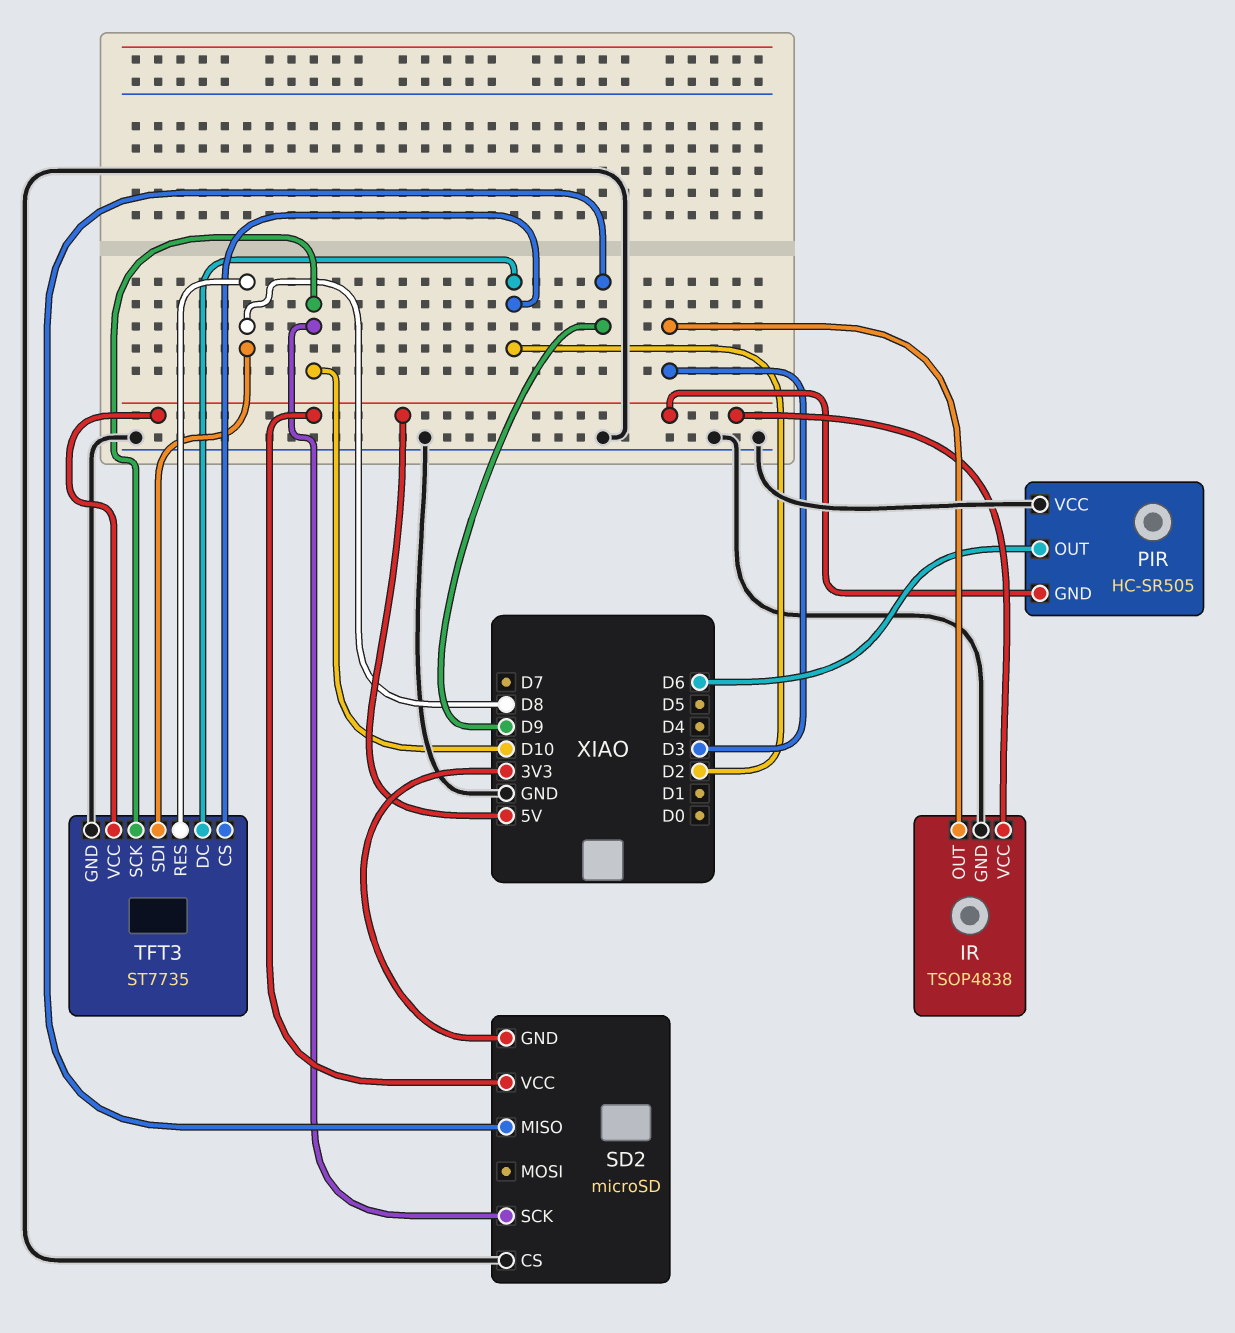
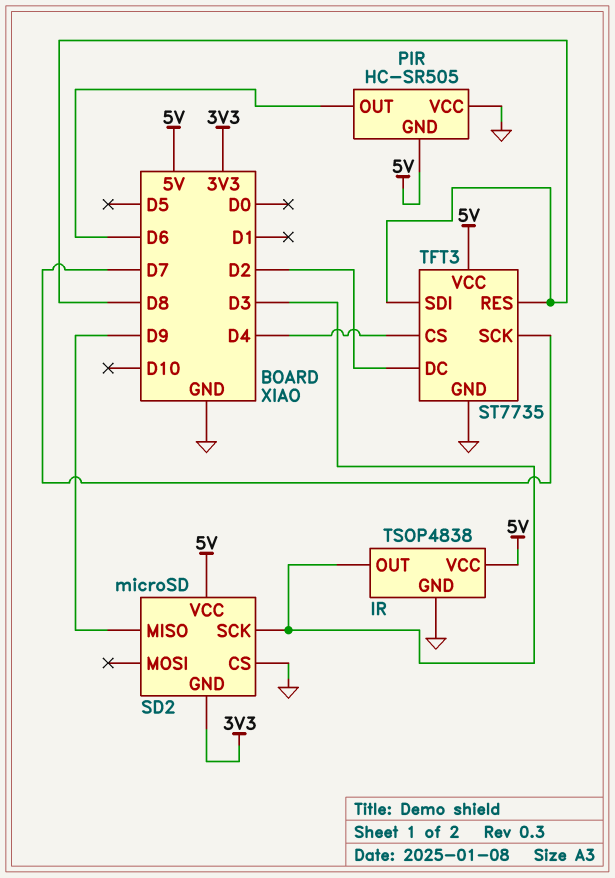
SD2 pin SCK: D10 -> D3
TFT3 pin CS: D2 -> D4
TFT3 pin SCK: D10 -> D7

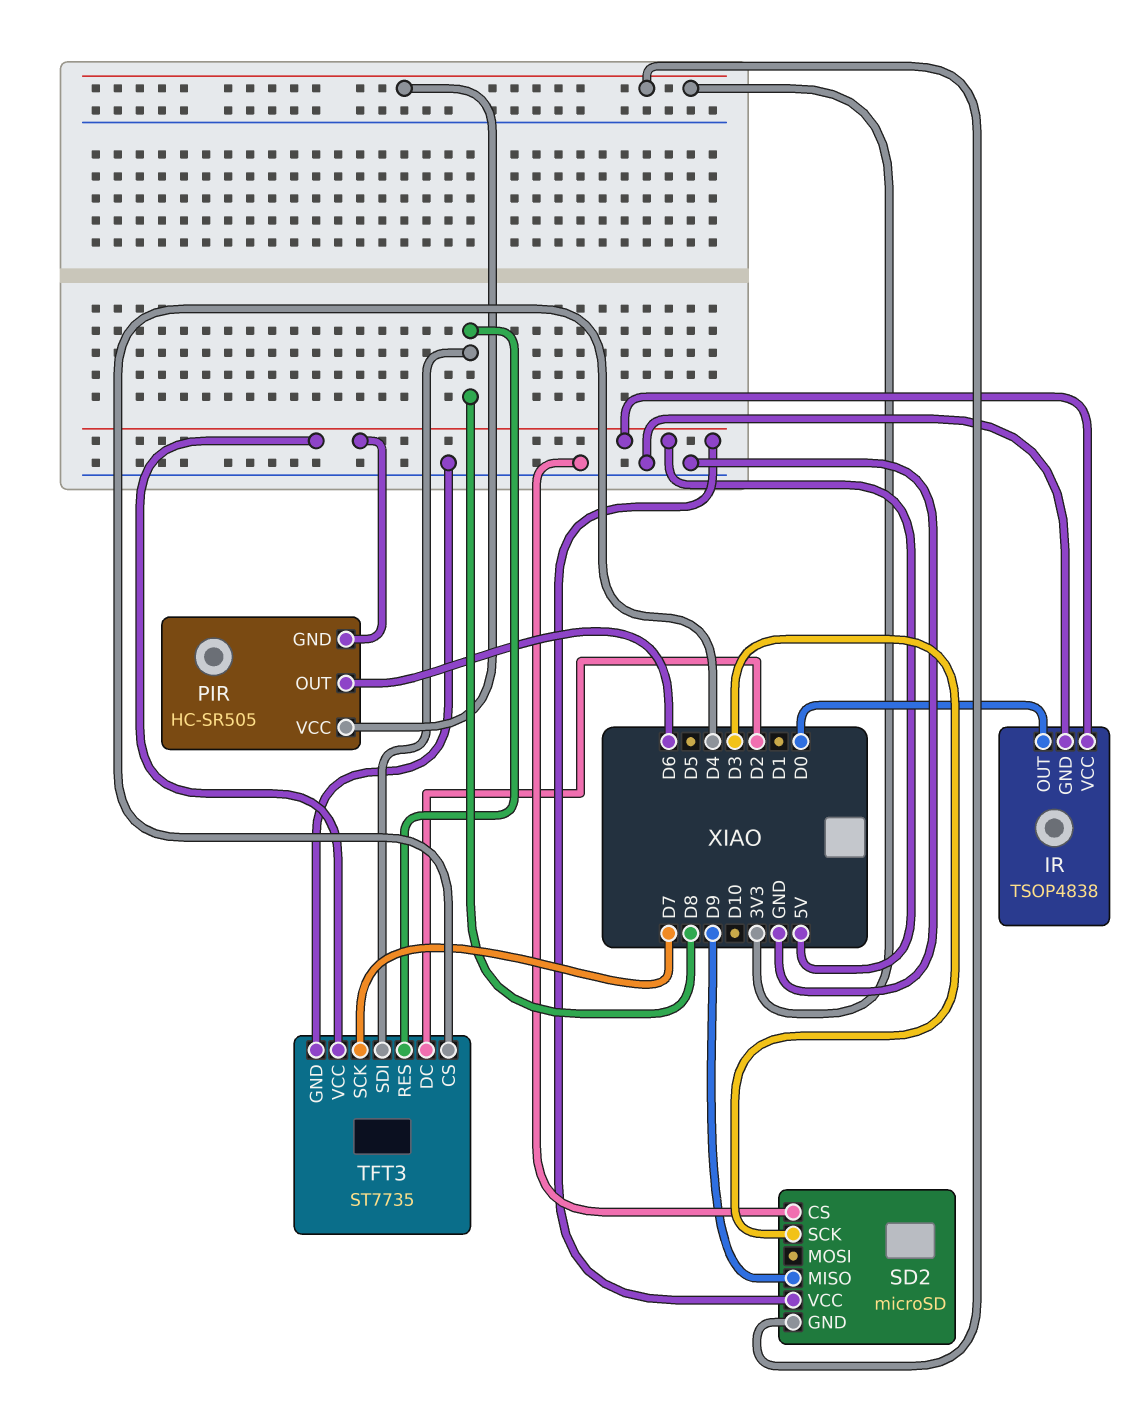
IR pin OUT: D3 -> D0
PIR pin VCC: GND -> 3V3

